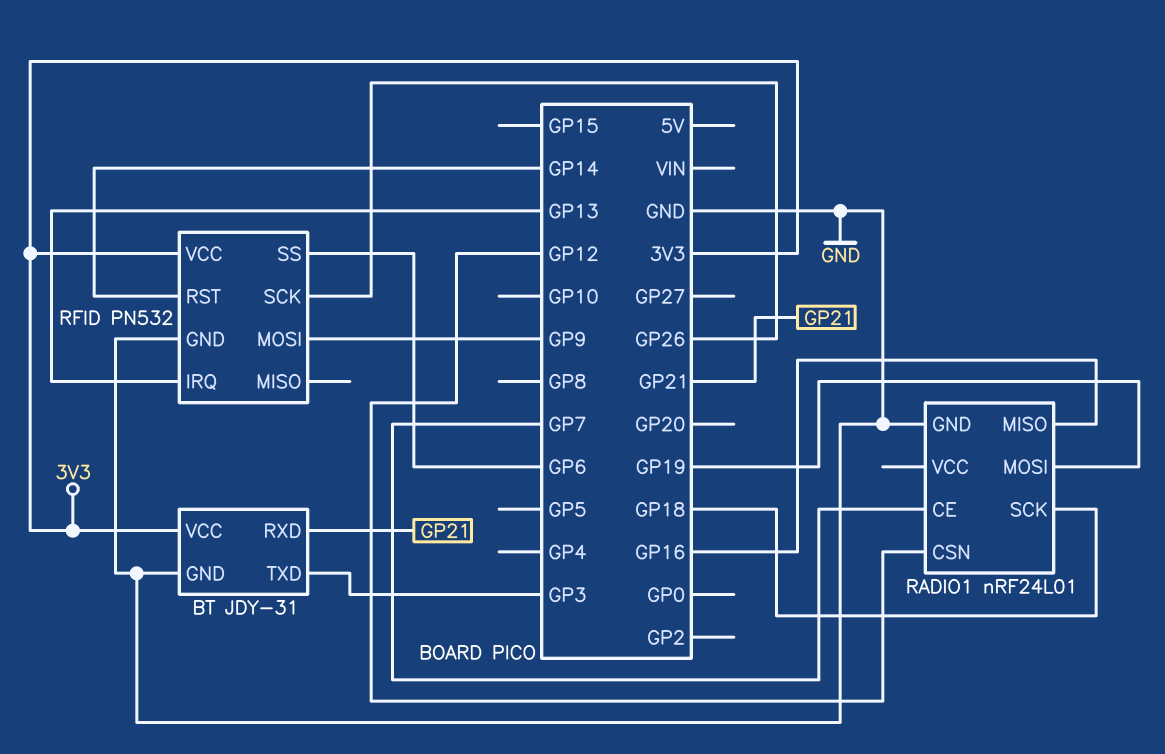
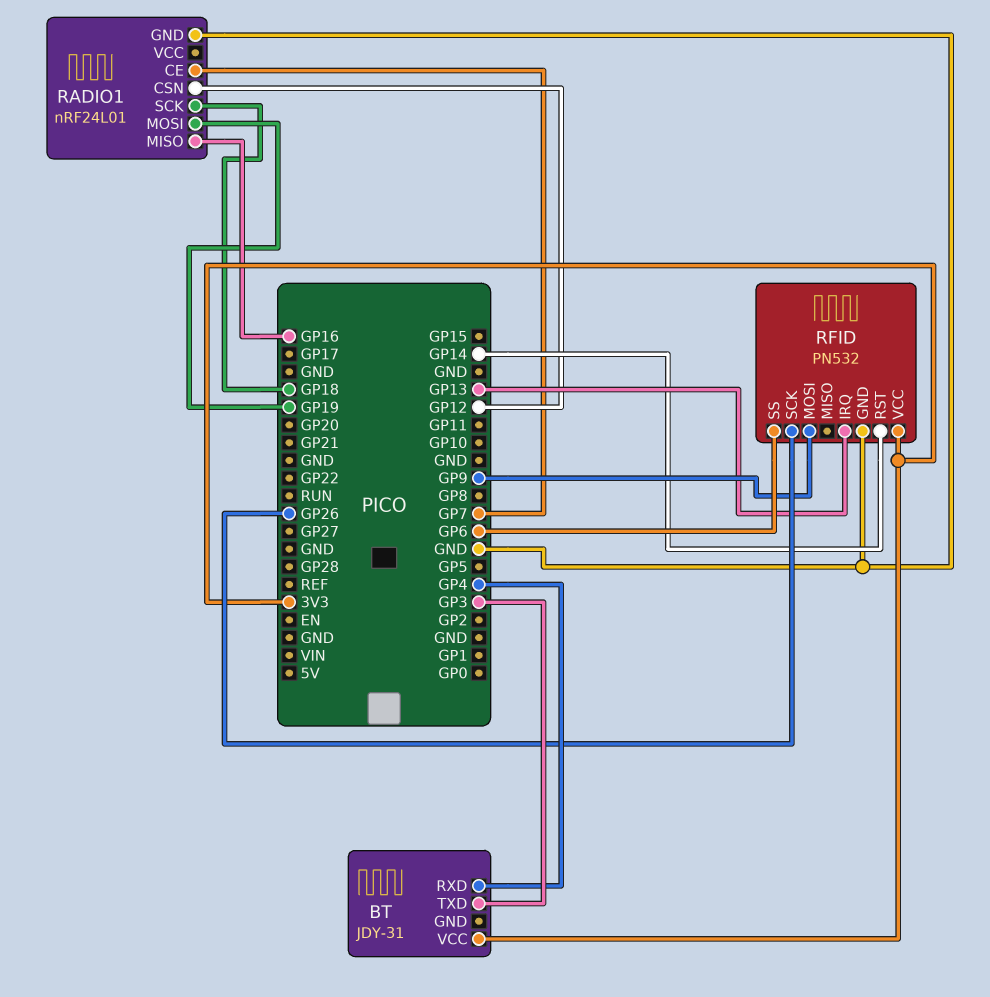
BT pin GND: GND -> none
BT pin RXD: GP21 -> GP4

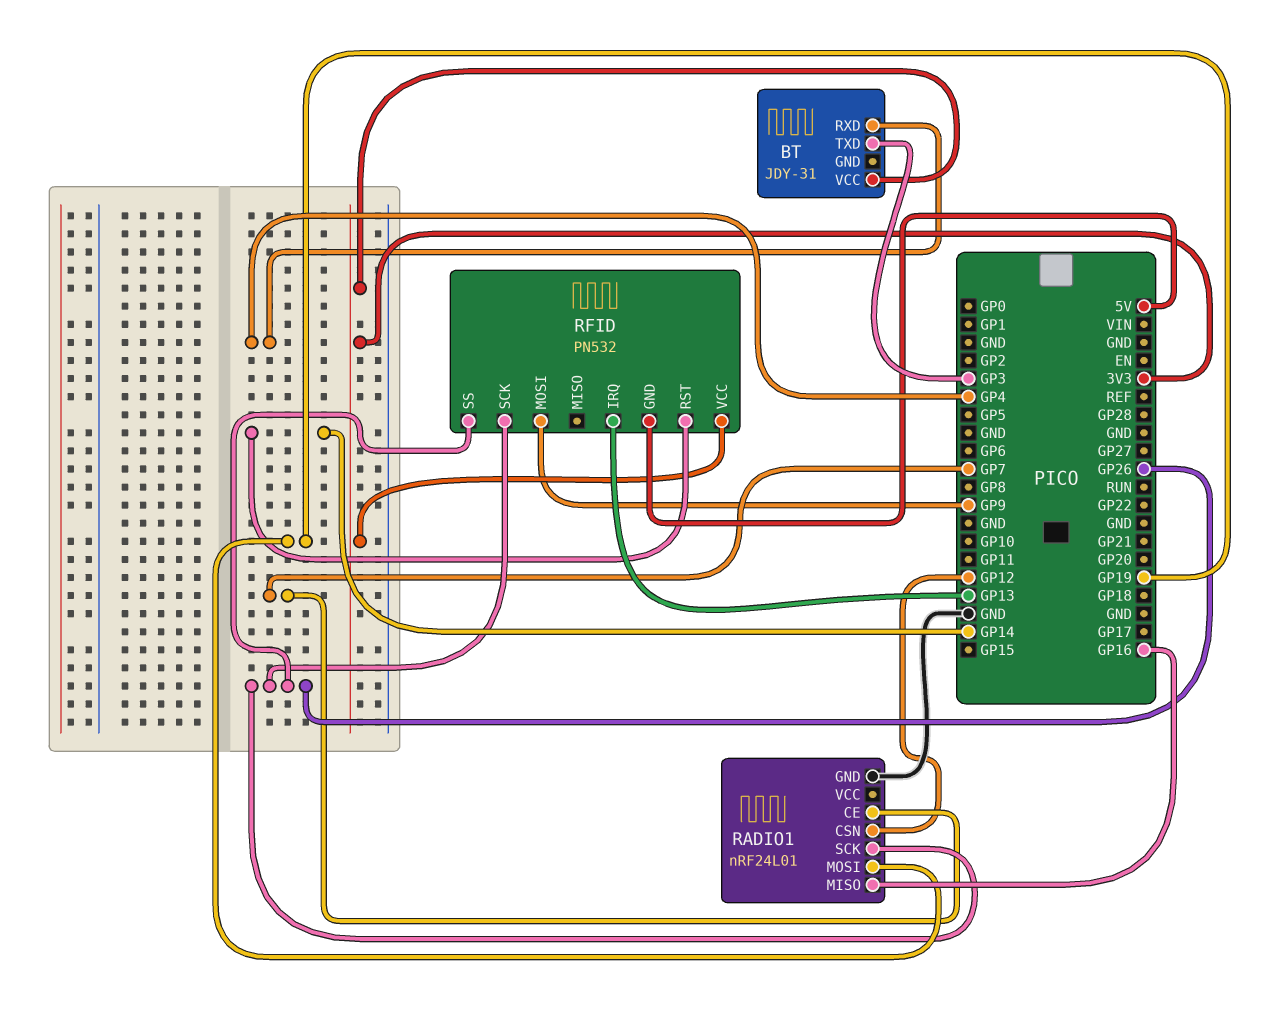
RADIO1 pin SCK: GP18 -> GP26
RFID pin GND: GND -> 5V
RFID pin SS: GP6 -> GP26

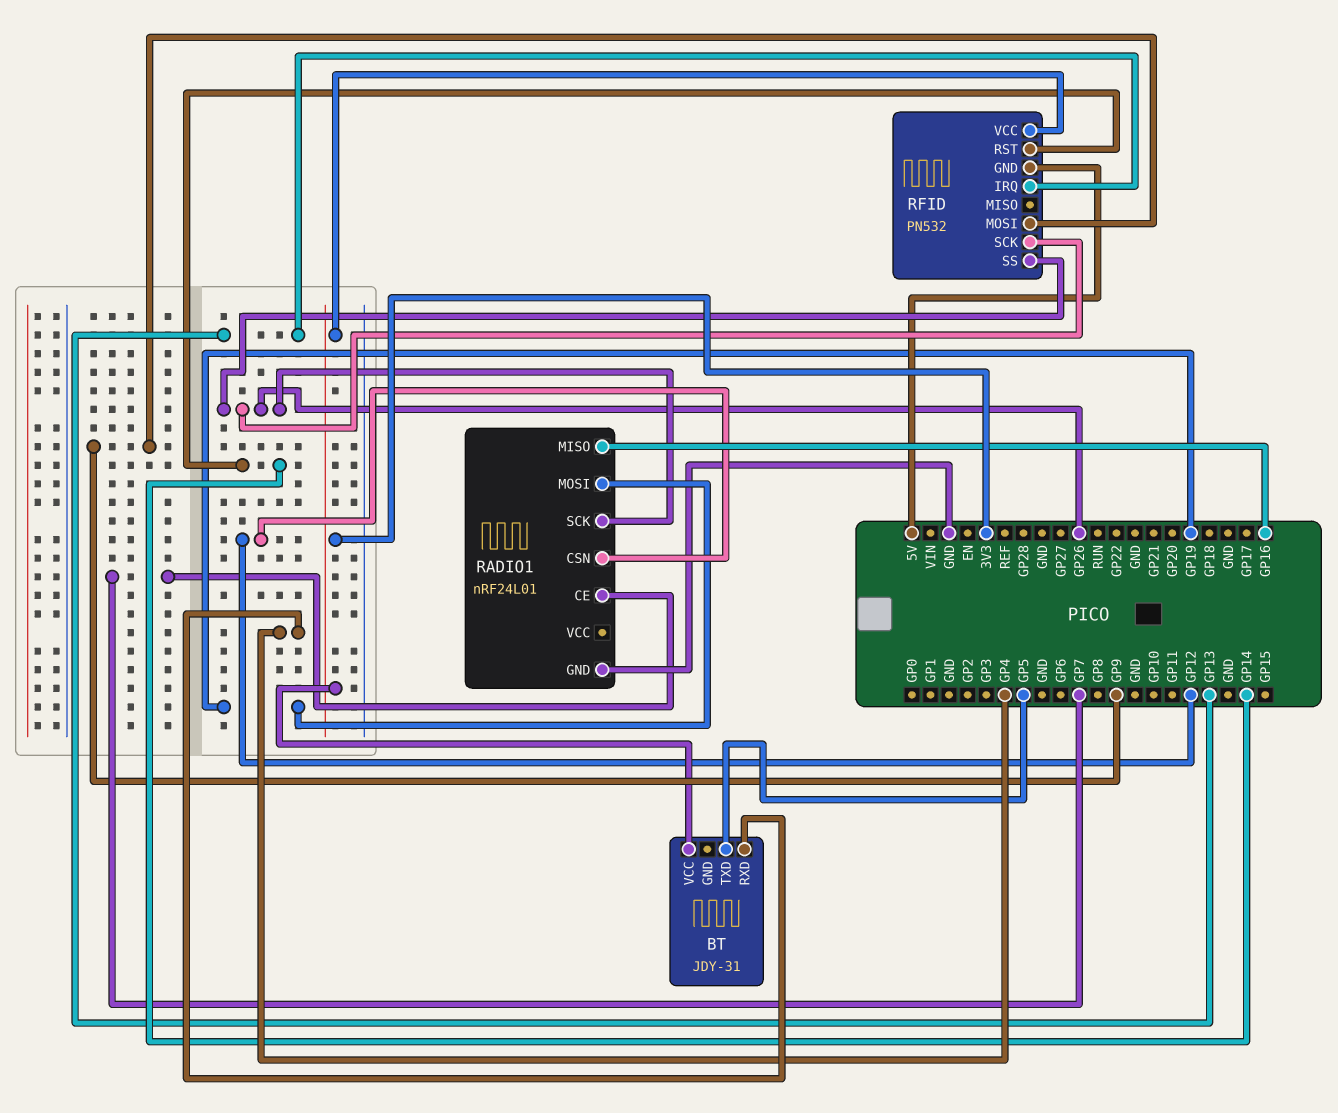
BT pin TXD: GP3 -> GP5

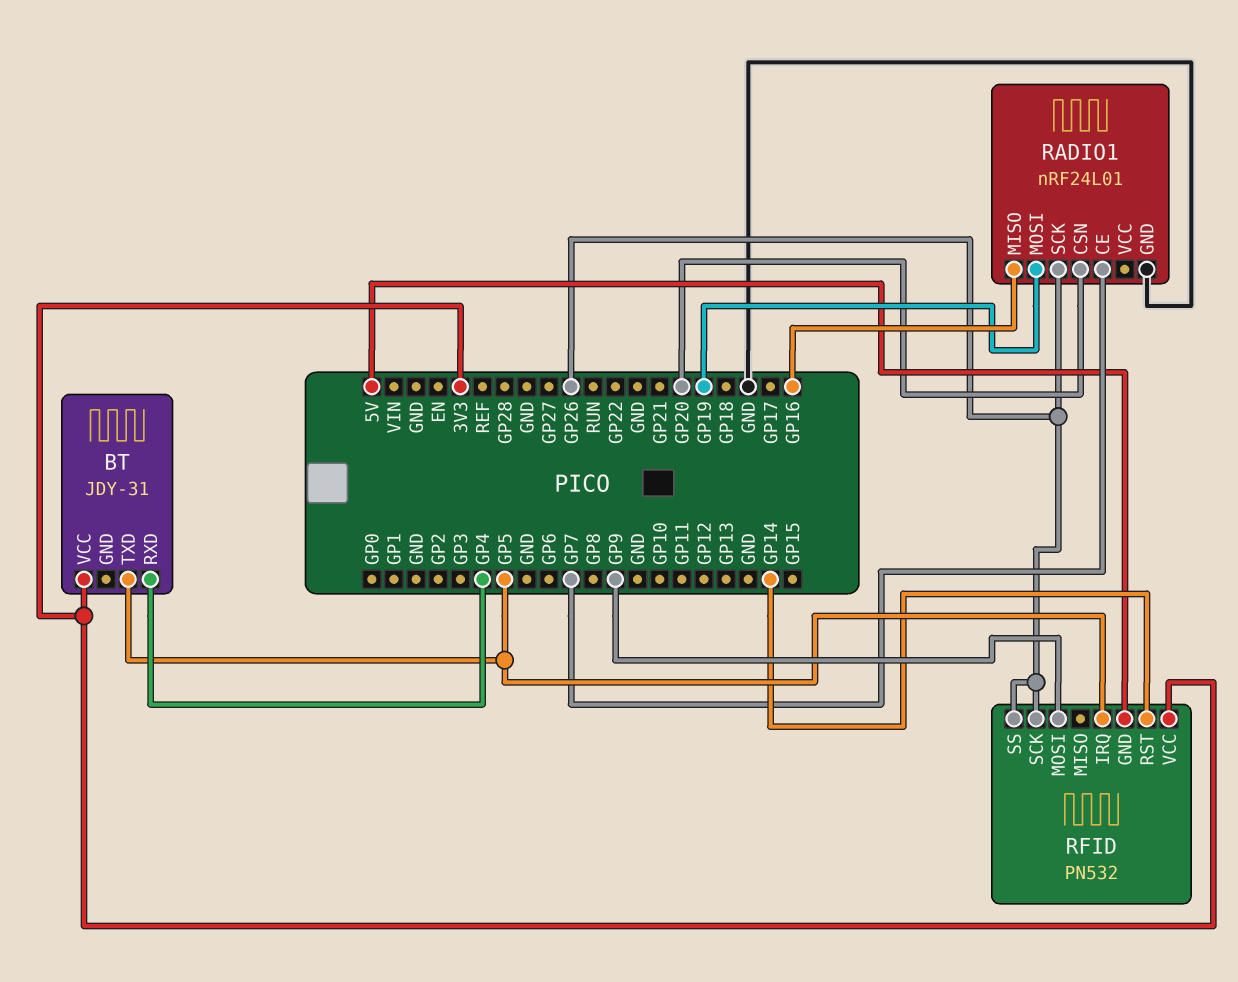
RADIO1 pin CSN: GP12 -> GP20
RFID pin IRQ: GP13 -> GP5

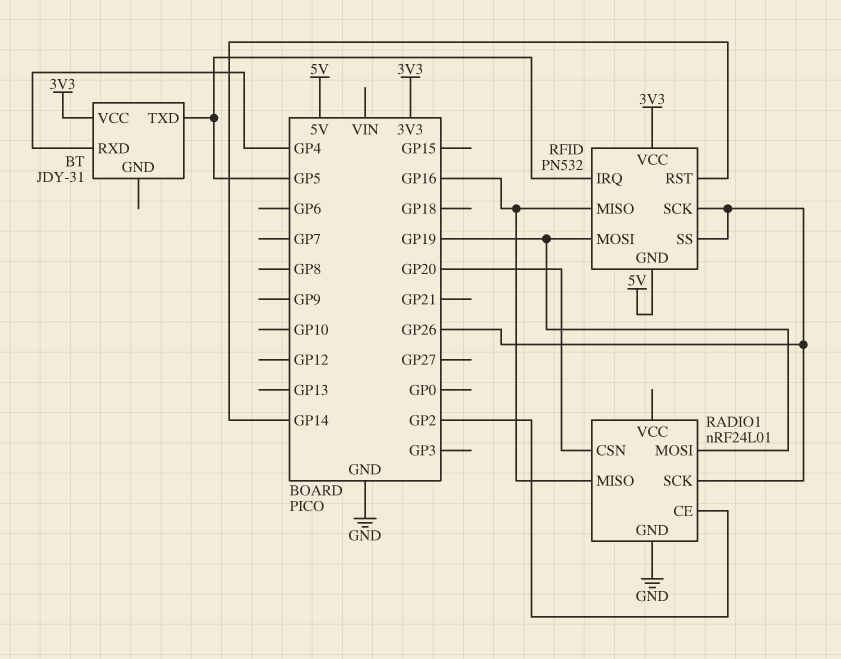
RADIO1 pin CE: GP7 -> GP2
RFID pin MISO: none -> GP16
RFID pin MOSI: GP9 -> GP19

